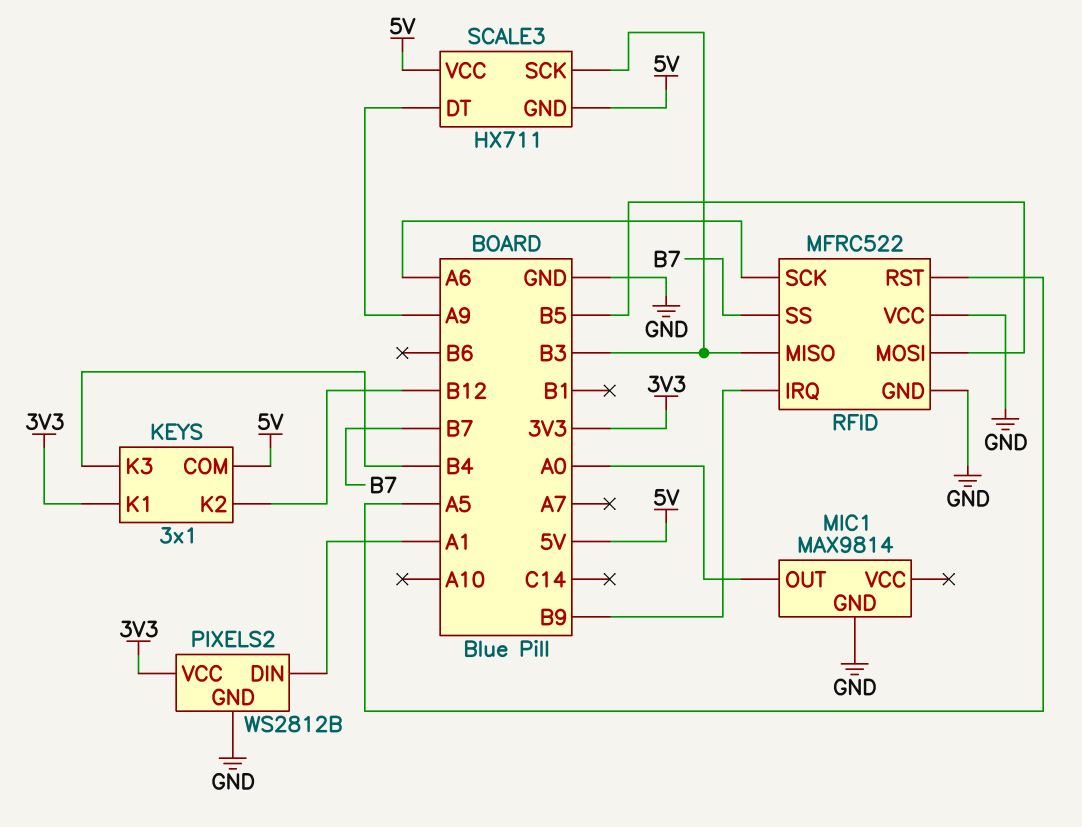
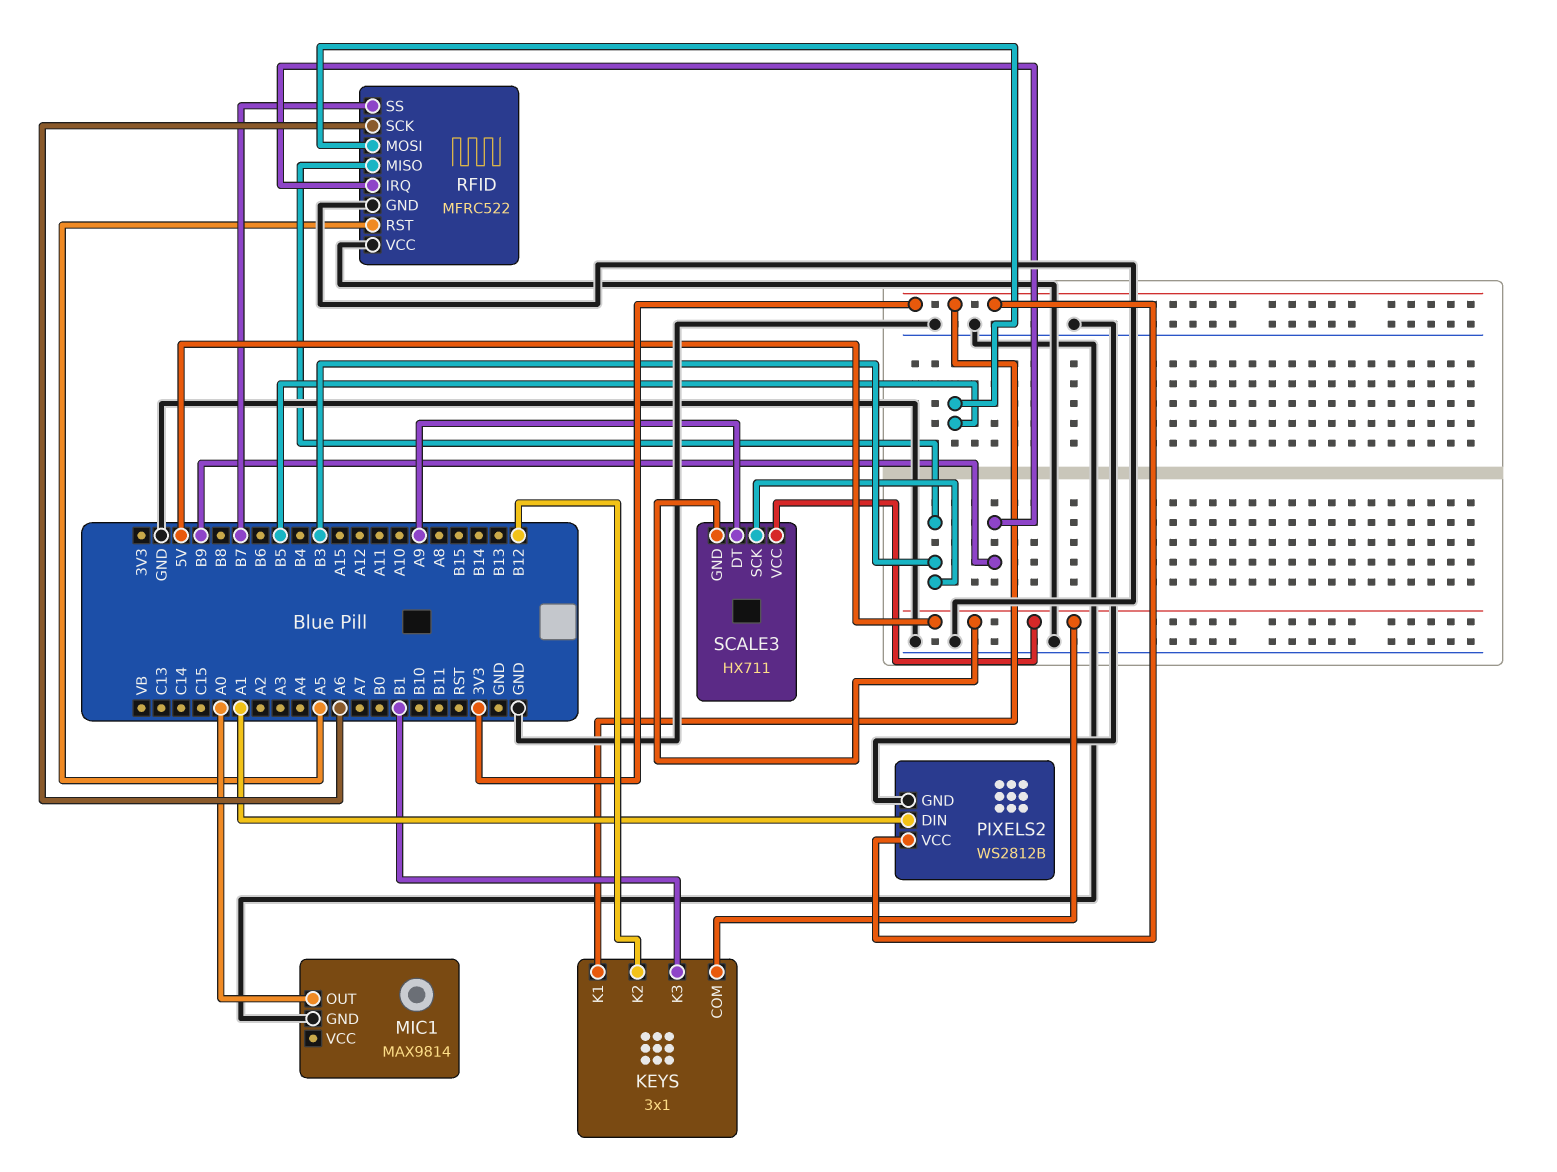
KEYS pin K3: B4 -> B1

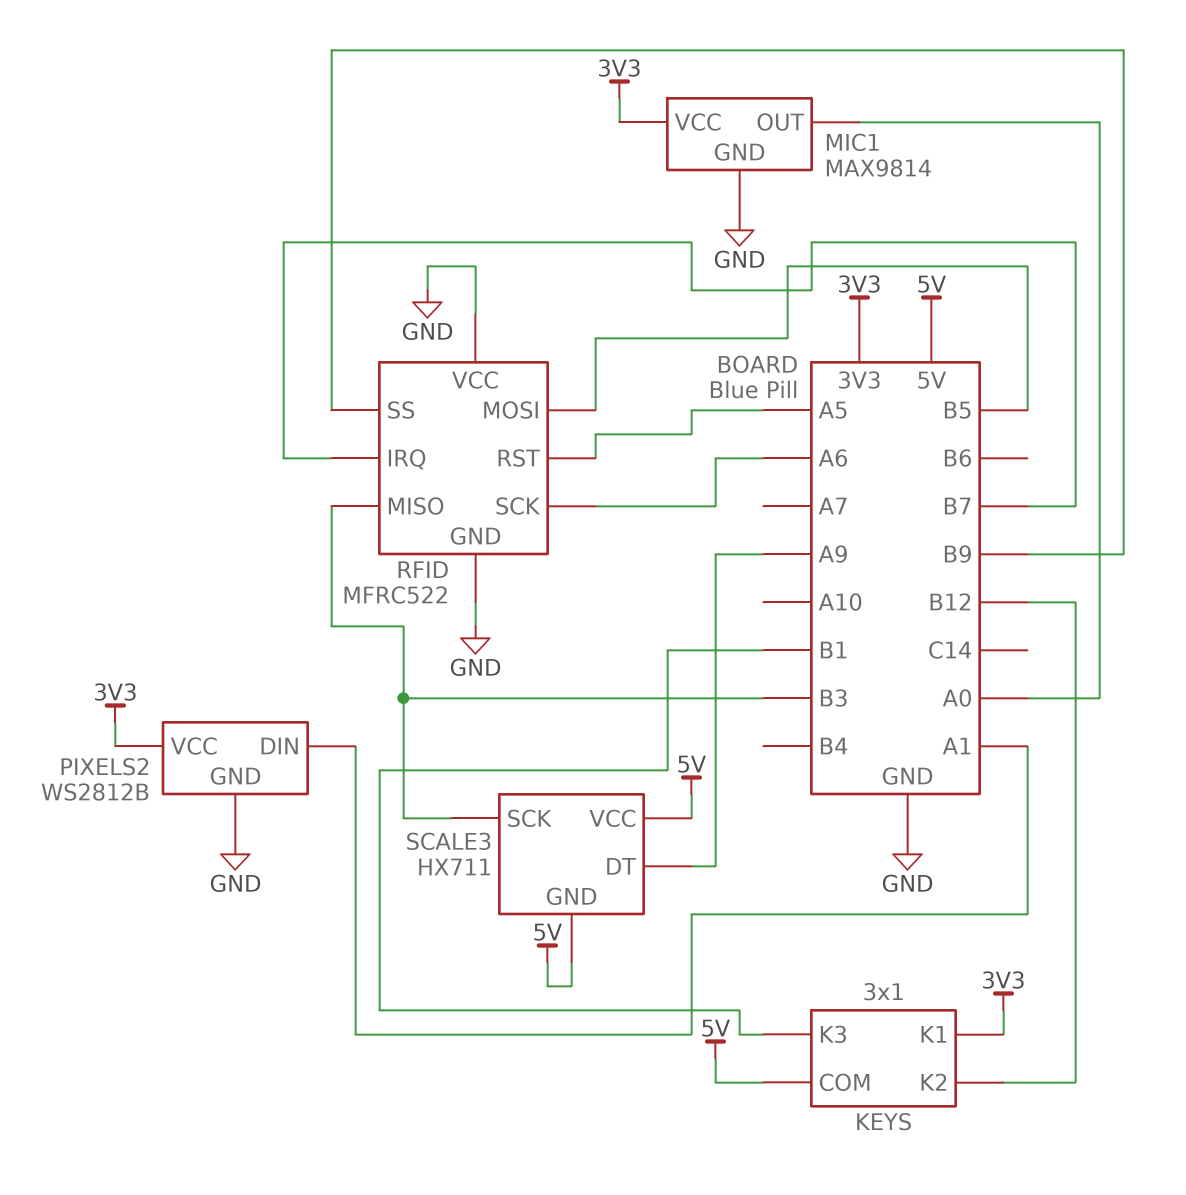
MIC1 pin VCC: none -> 3V3
RFID pin IRQ: B9 -> B7
RFID pin SS: B7 -> B9

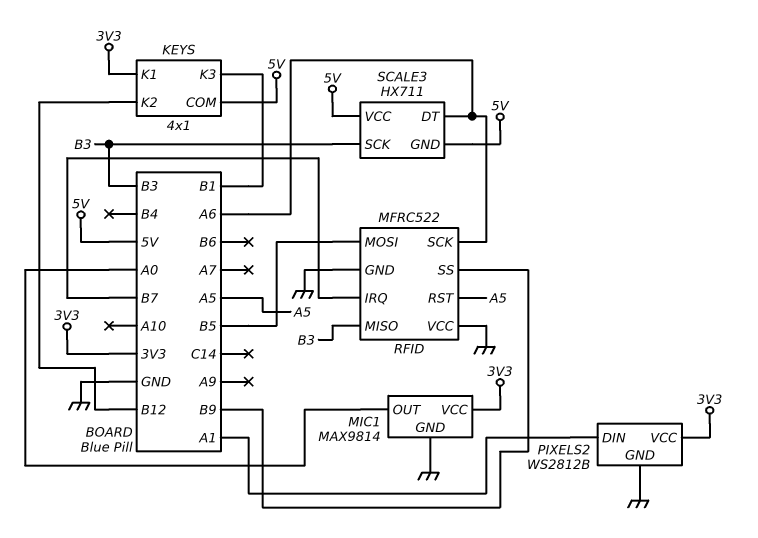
KEYS: 3x1 -> 4x1
SCALE3 pin DT: A9 -> A6

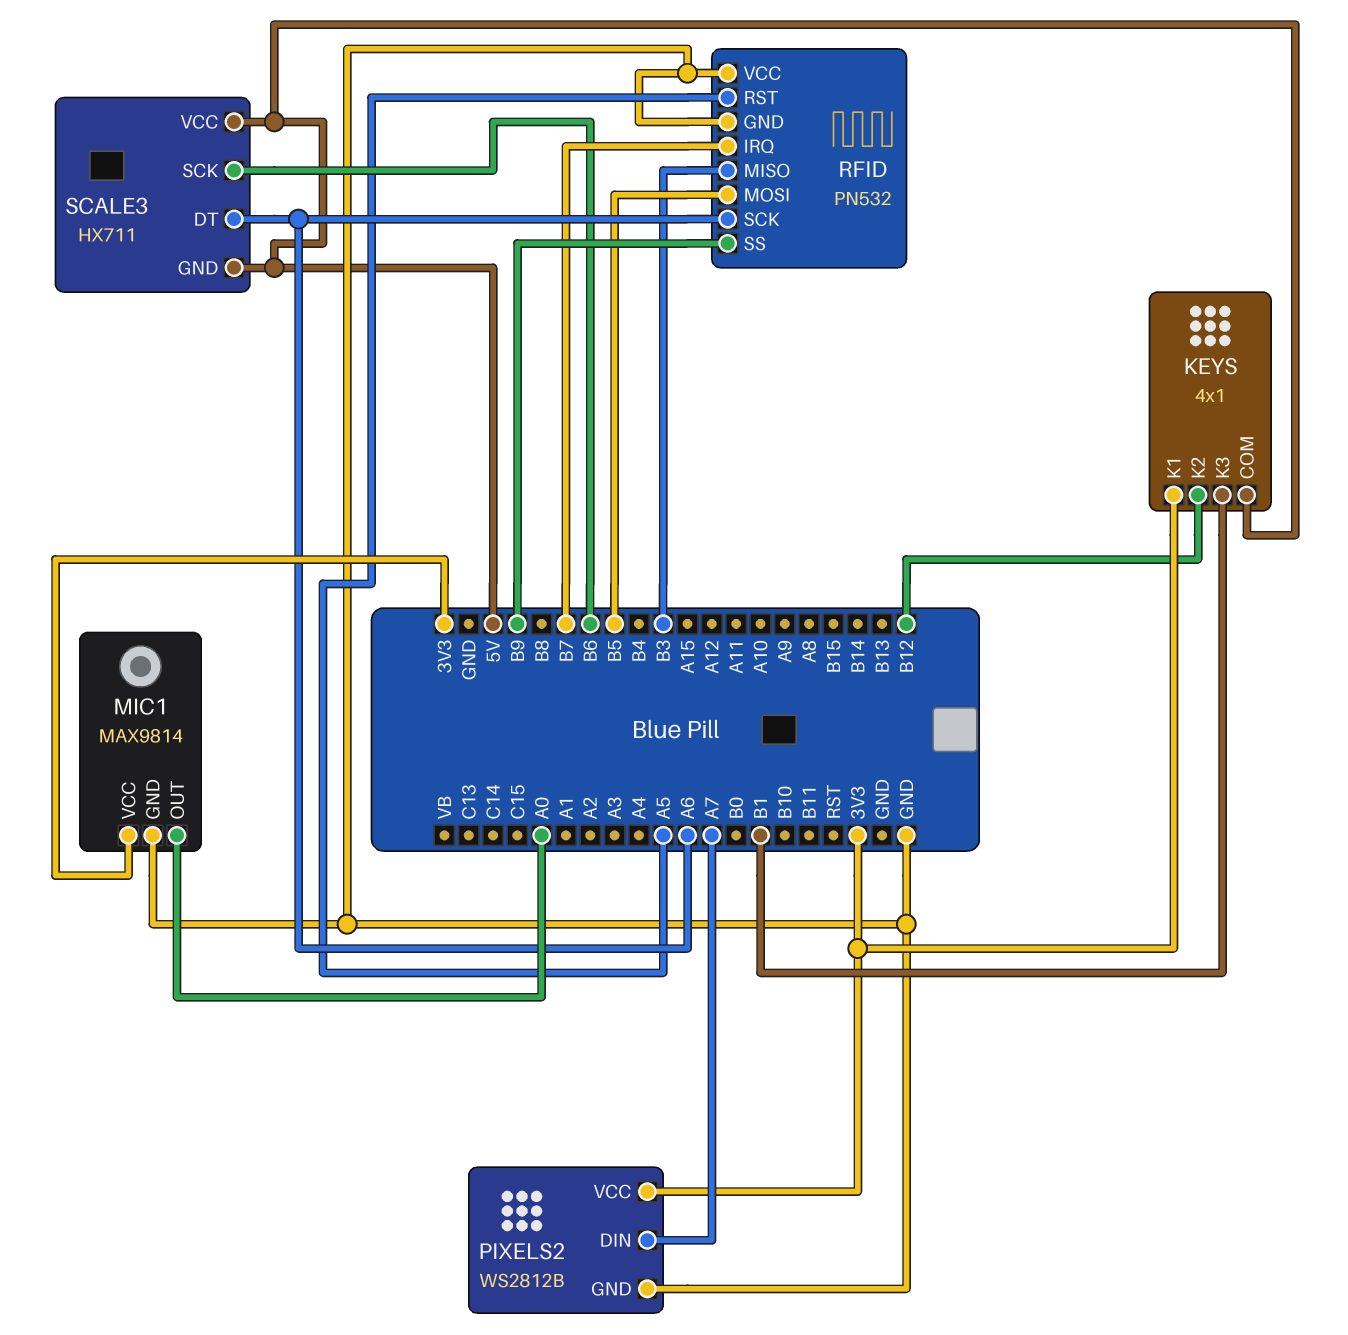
PIXELS2 pin DIN: A1 -> A7
RFID: MFRC522 -> PN532
SCALE3 pin SCK: B3 -> B6

